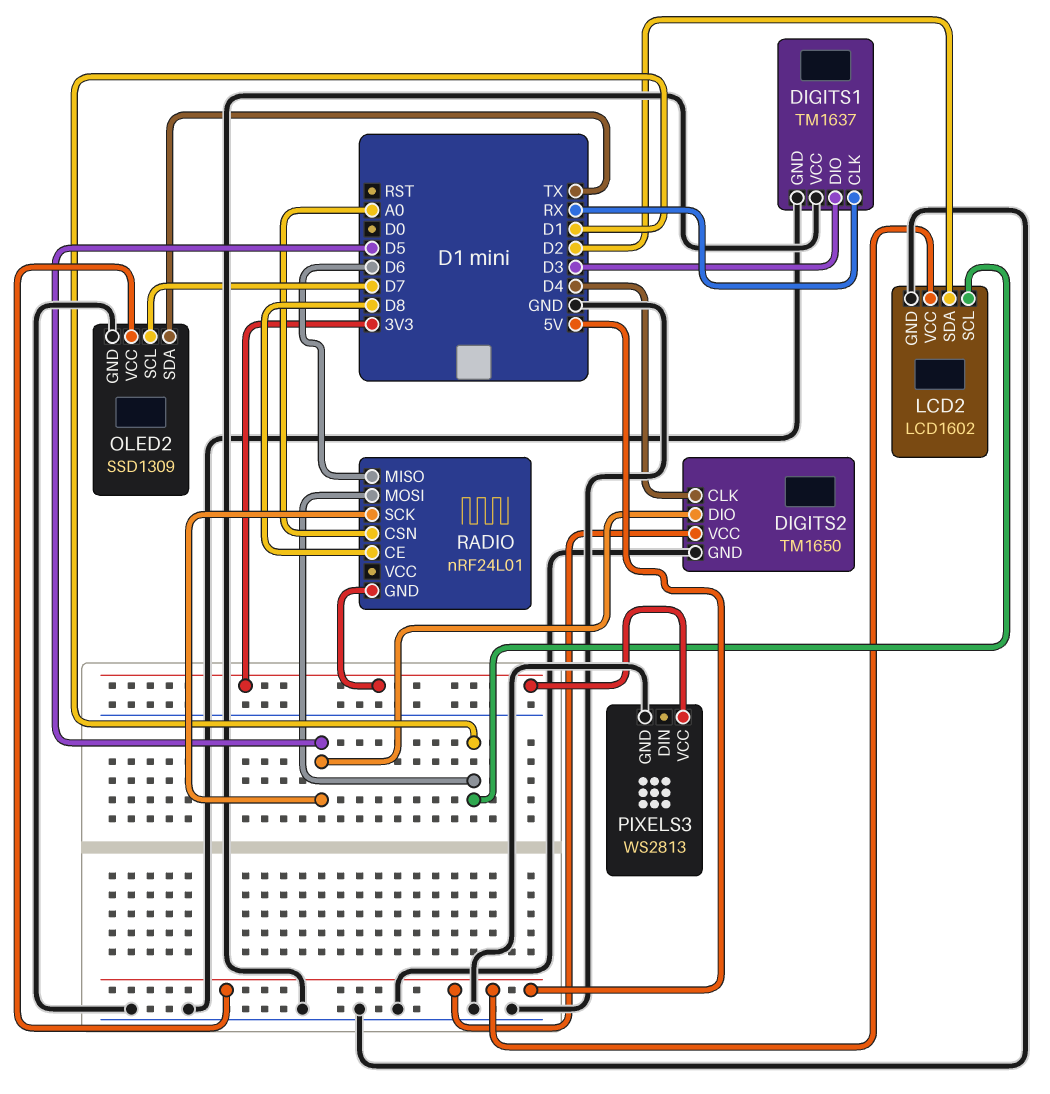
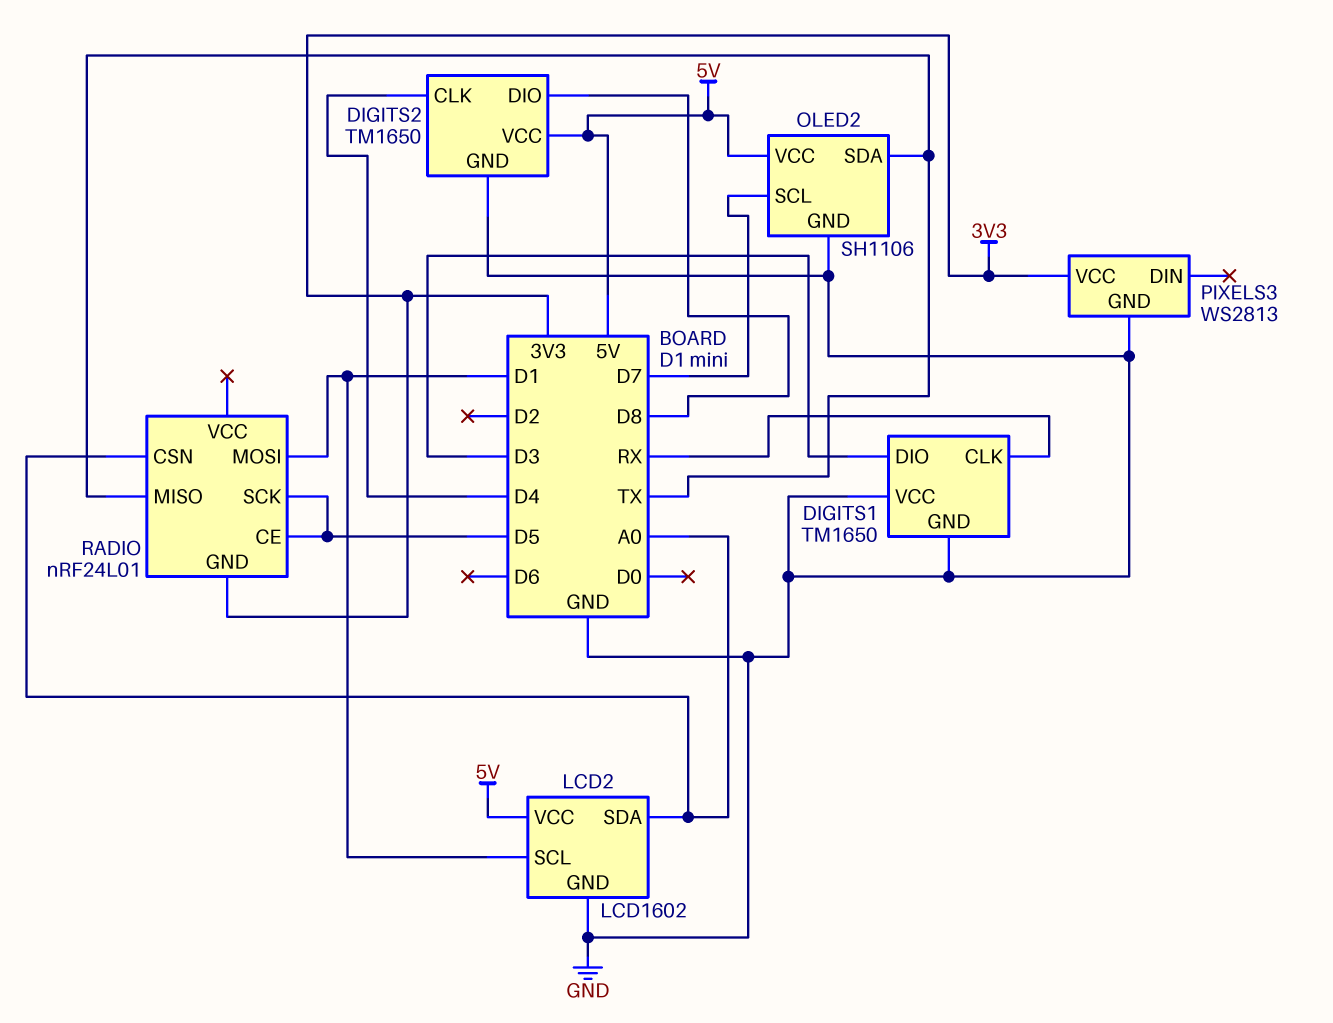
DIGITS1: TM1637 -> TM1650
DIGITS2 pin DIO: D5 -> D8
LCD2 pin SDA: D2 -> A0
OLED2: SSD1309 -> SH1106
RADIO pin CE: D8 -> D5
RADIO pin MISO: D6 -> TX

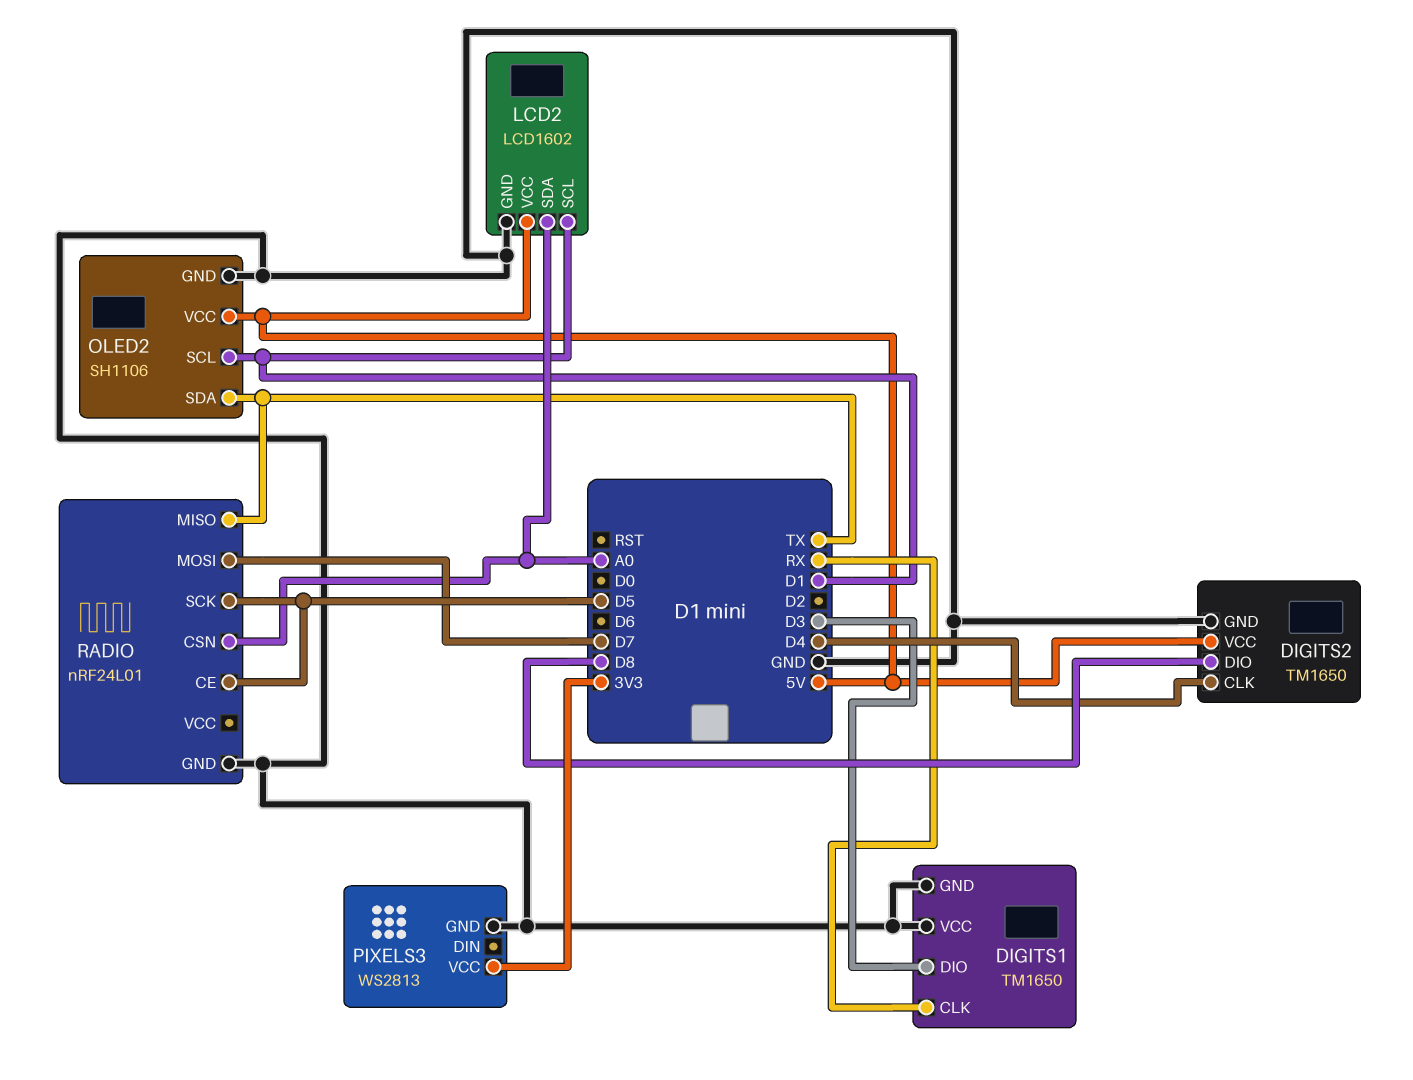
OLED2 pin SCL: D7 -> D1
RADIO pin GND: 3V3 -> GND
RADIO pin MOSI: D1 -> D7

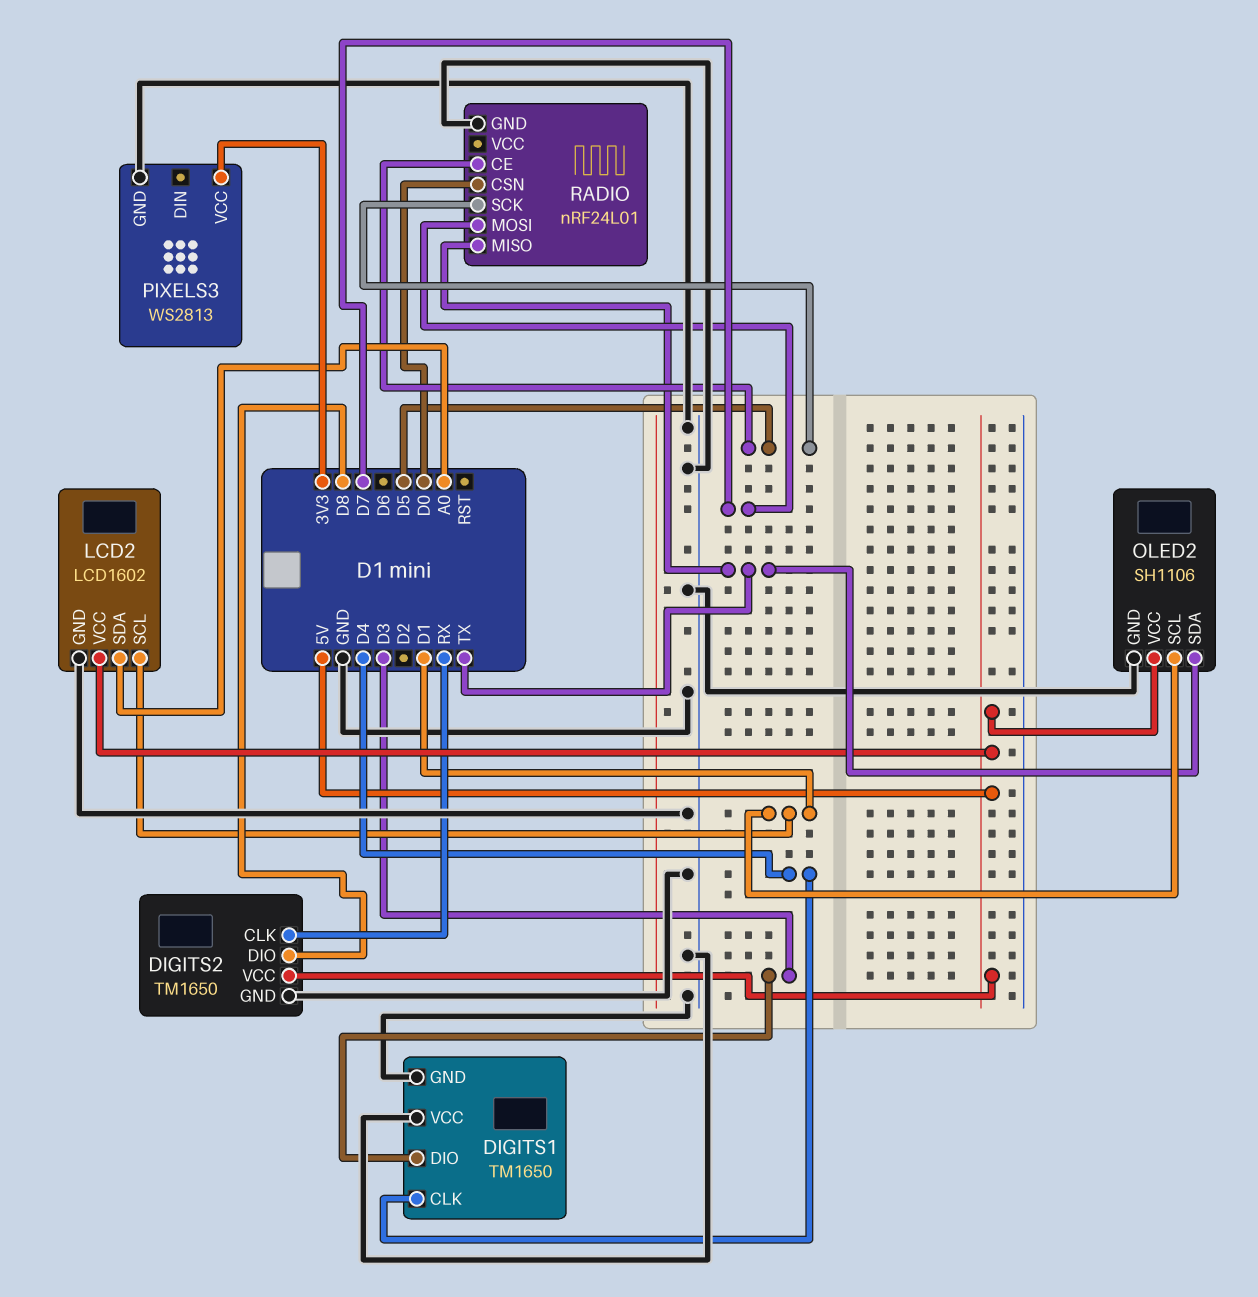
DIGITS1 pin CLK: RX -> D4
DIGITS2 pin CLK: D4 -> RX
RADIO pin CSN: A0 -> D0

